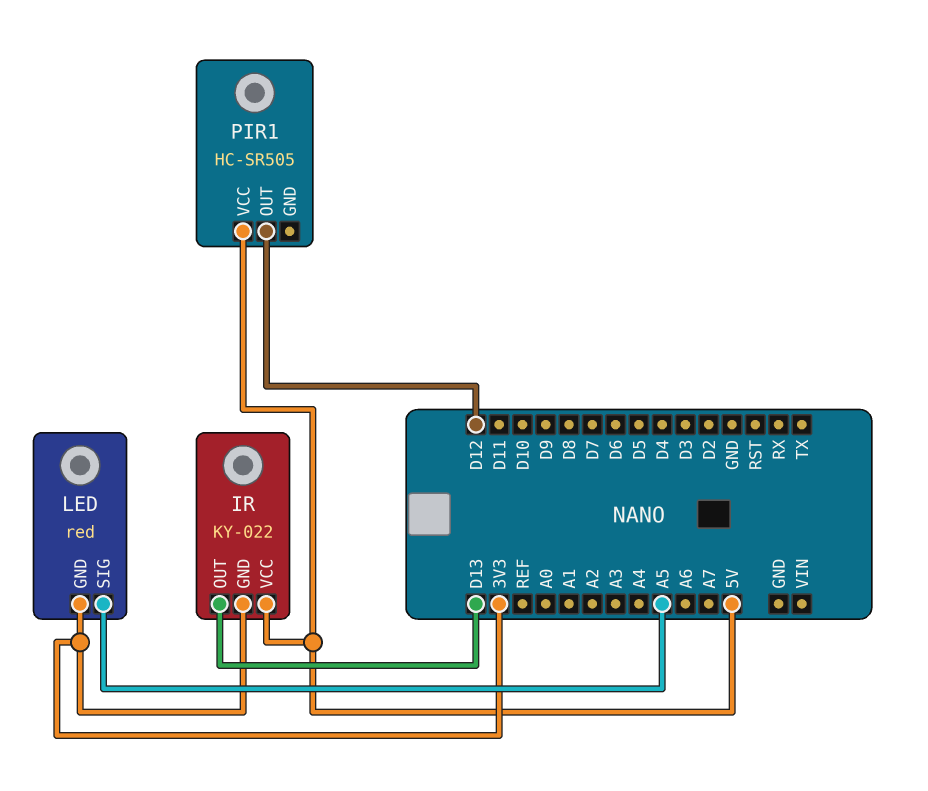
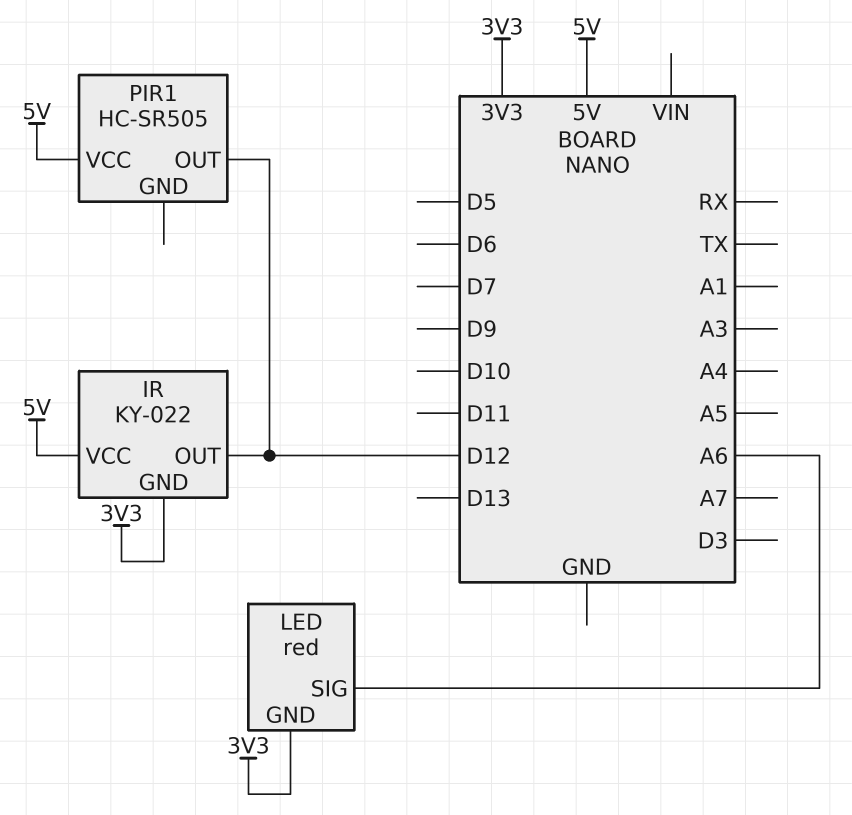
IR pin OUT: D13 -> D12
LED pin SIG: A5 -> A6

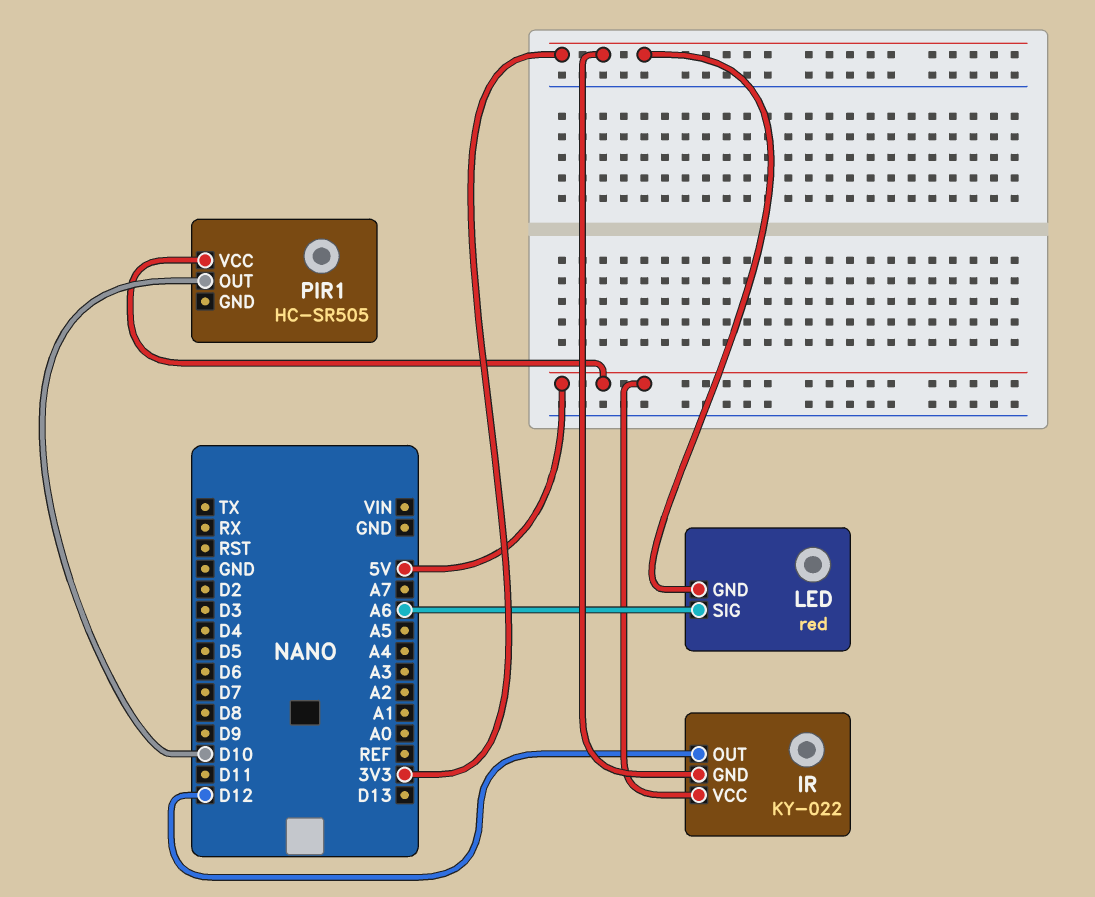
PIR1 pin OUT: D12 -> D10

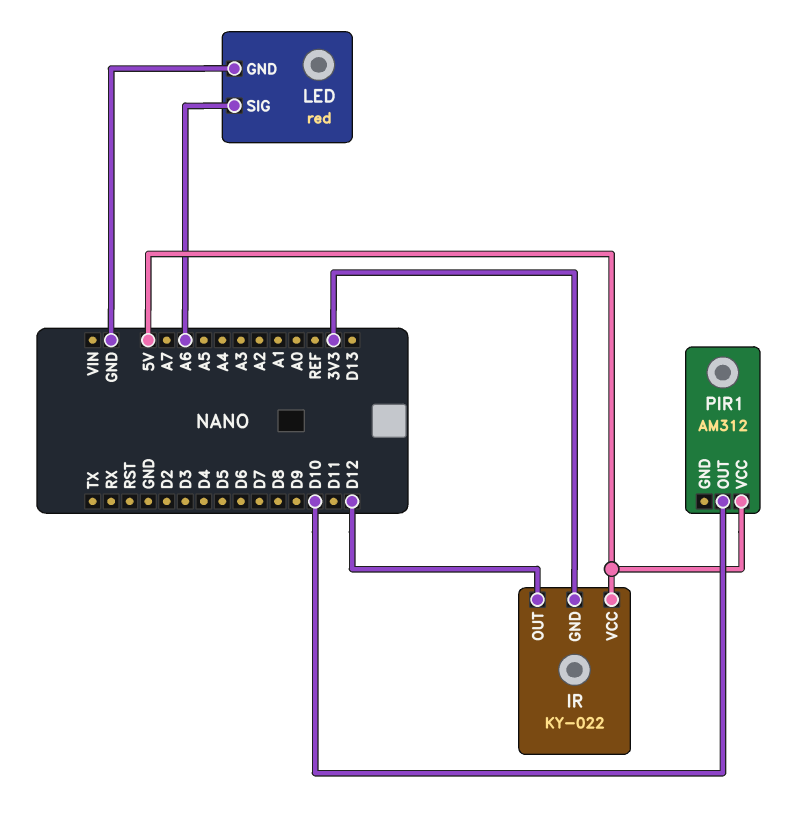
LED pin GND: 3V3 -> GND
PIR1: HC-SR505 -> AM312

